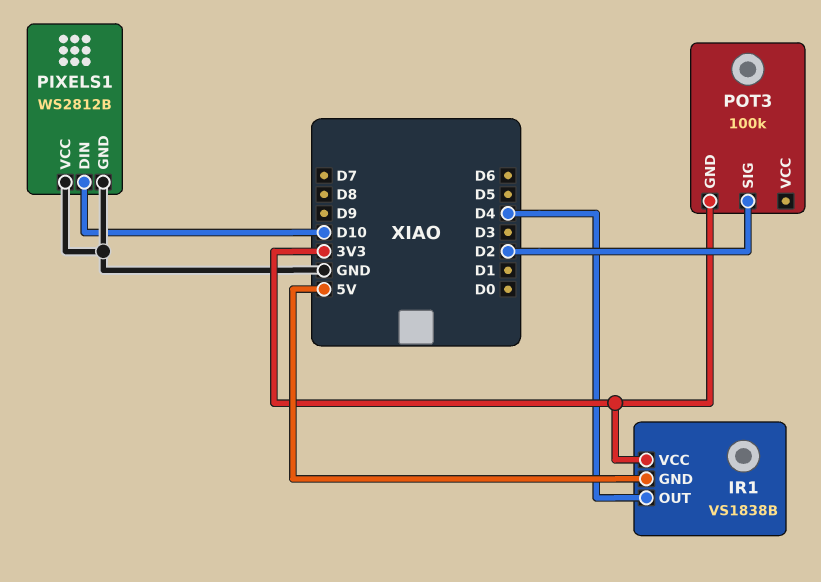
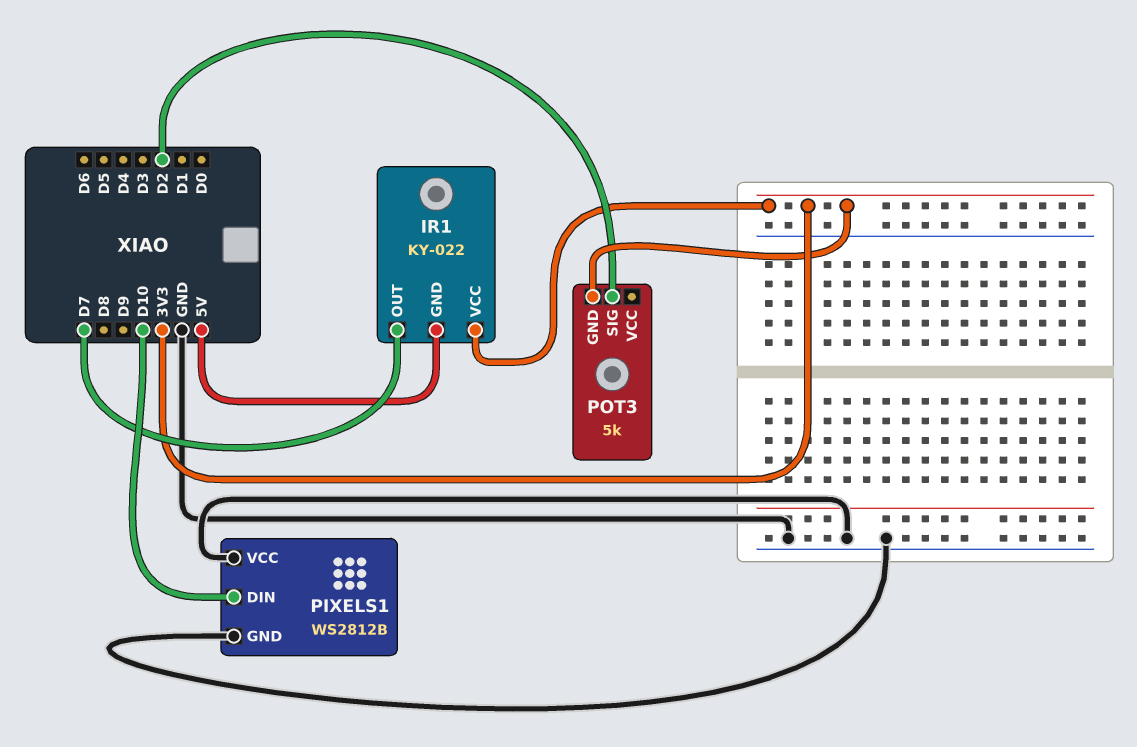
IR1: VS1838B -> KY-022
IR1 pin OUT: D4 -> D7
POT3: 100k -> 5k

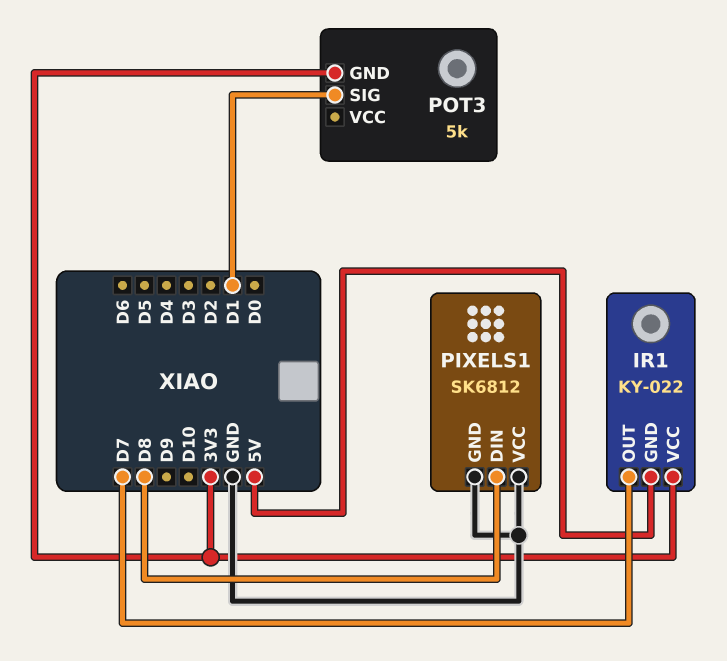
PIXELS1: WS2812B -> SK6812
PIXELS1 pin DIN: D10 -> D8
POT3 pin SIG: D2 -> D1

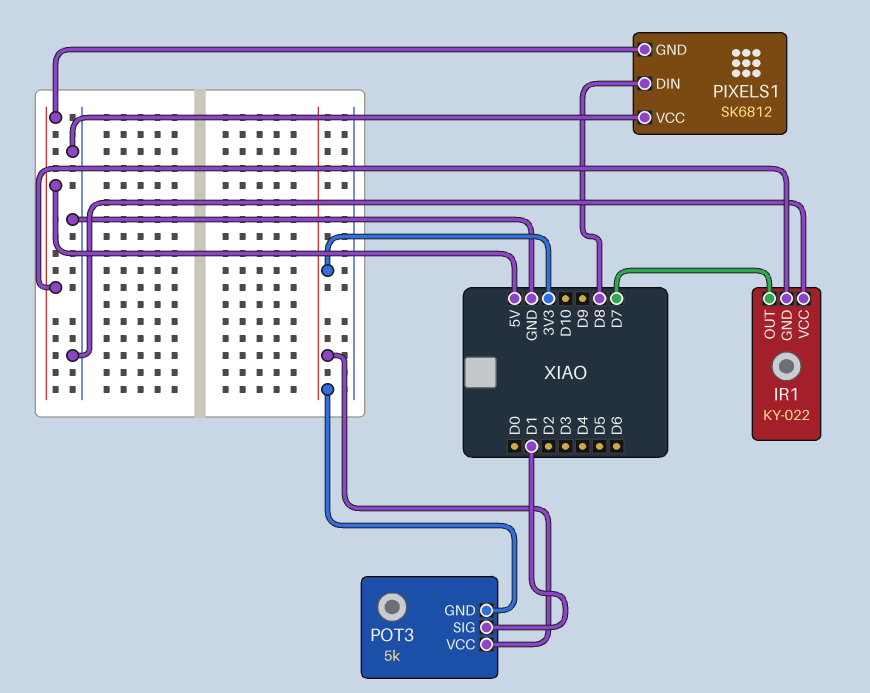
IR1 pin VCC: 3V3 -> GND
PIXELS1 pin GND: GND -> 5V
POT3 pin VCC: none -> 3V3

